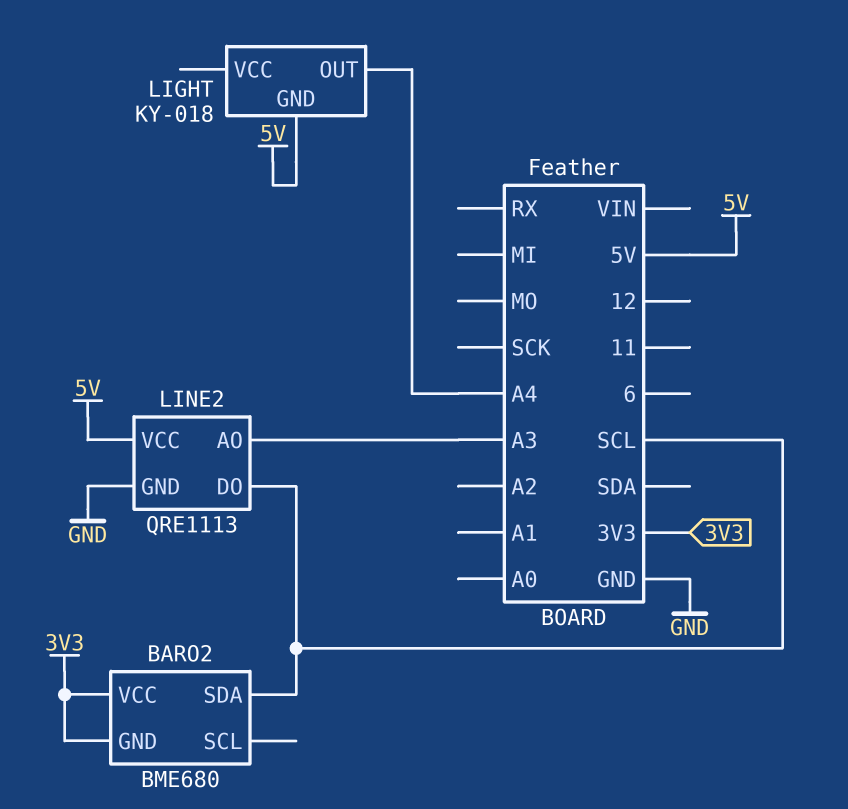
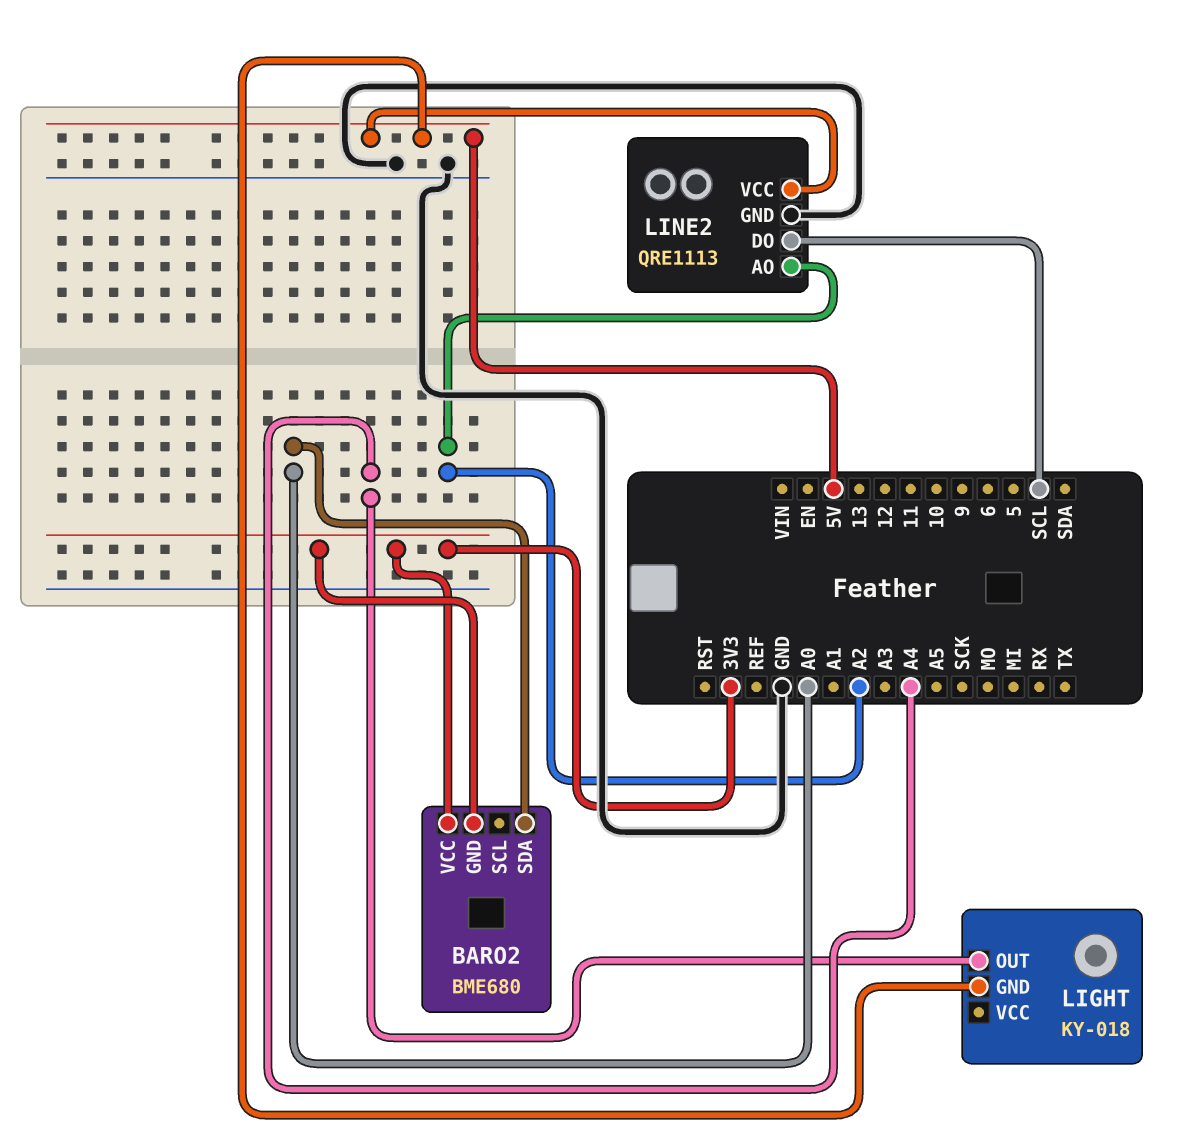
BARO2 pin SDA: SCL -> A0
LINE2 pin AO: A3 -> A2

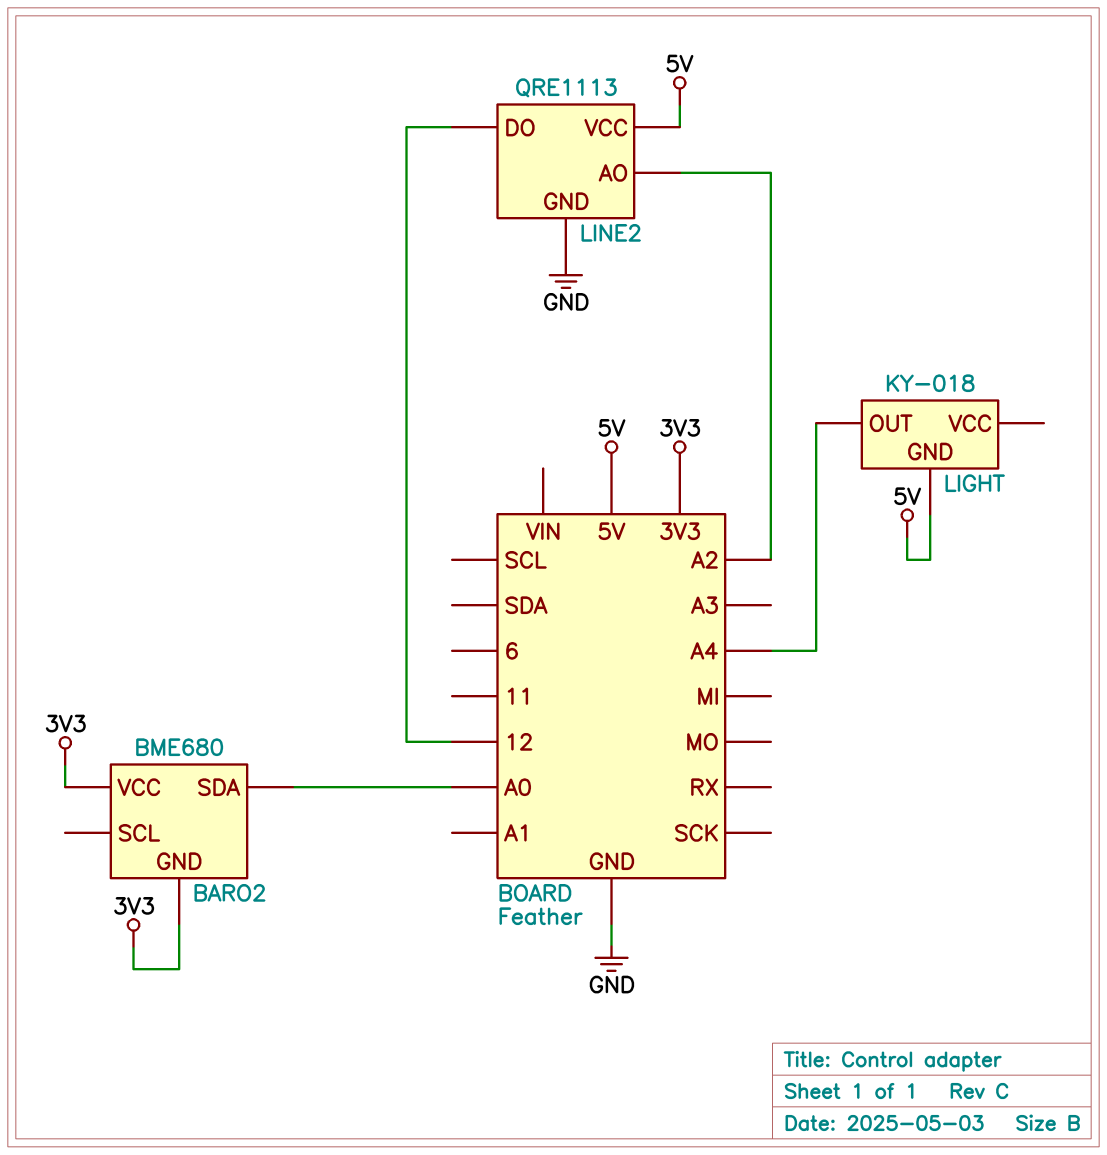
LINE2 pin DO: SCL -> 12

